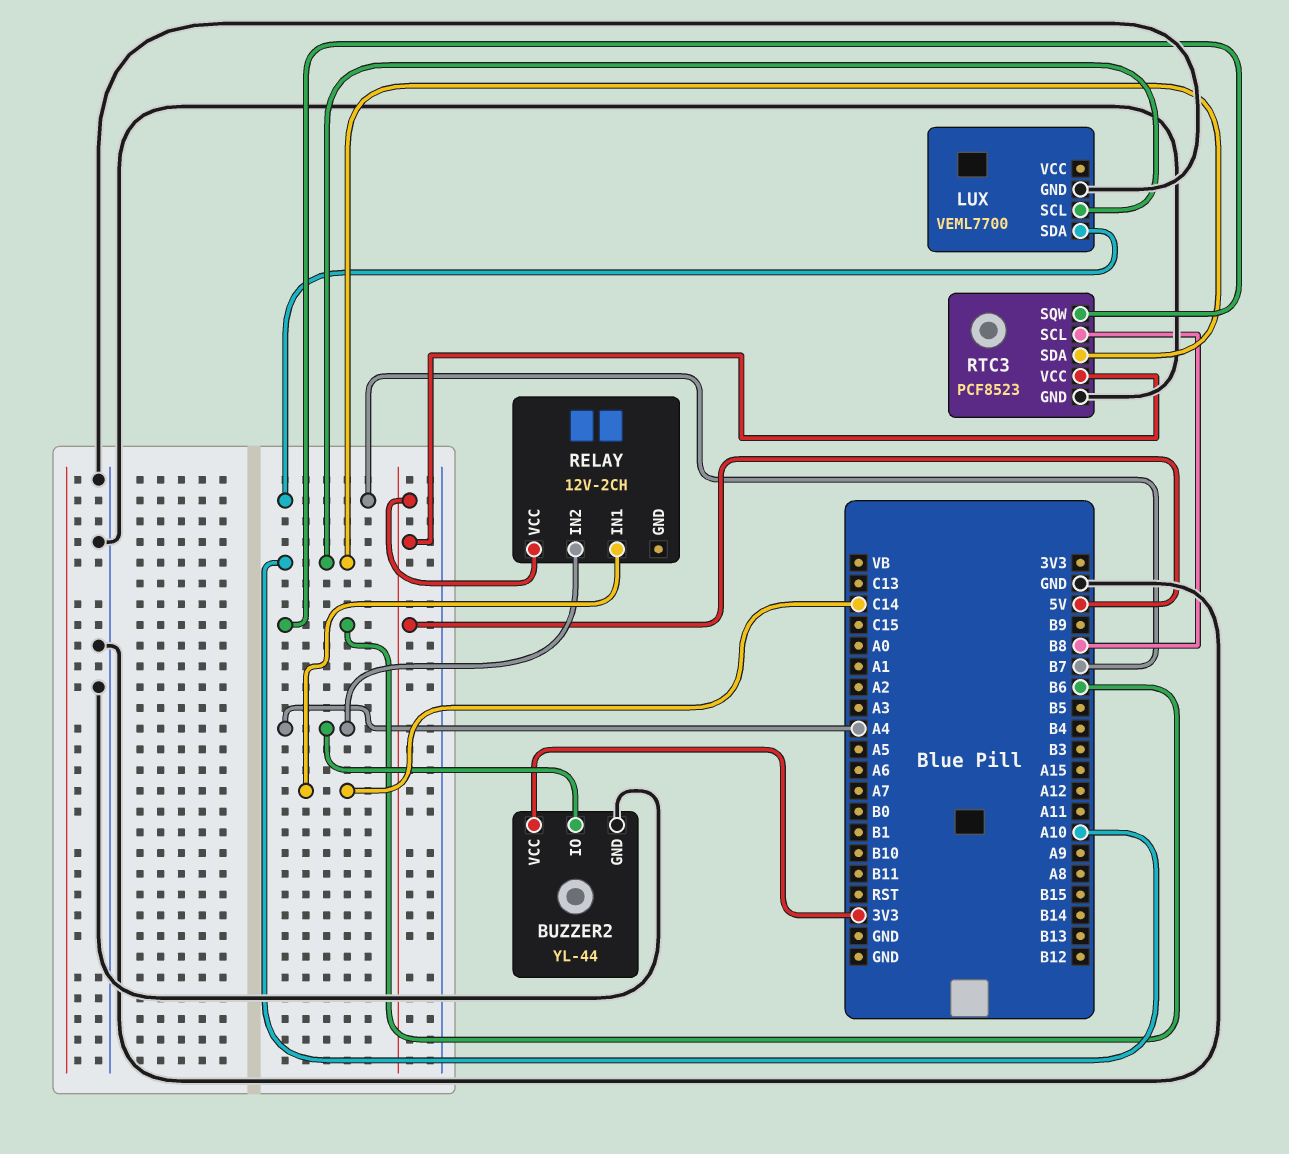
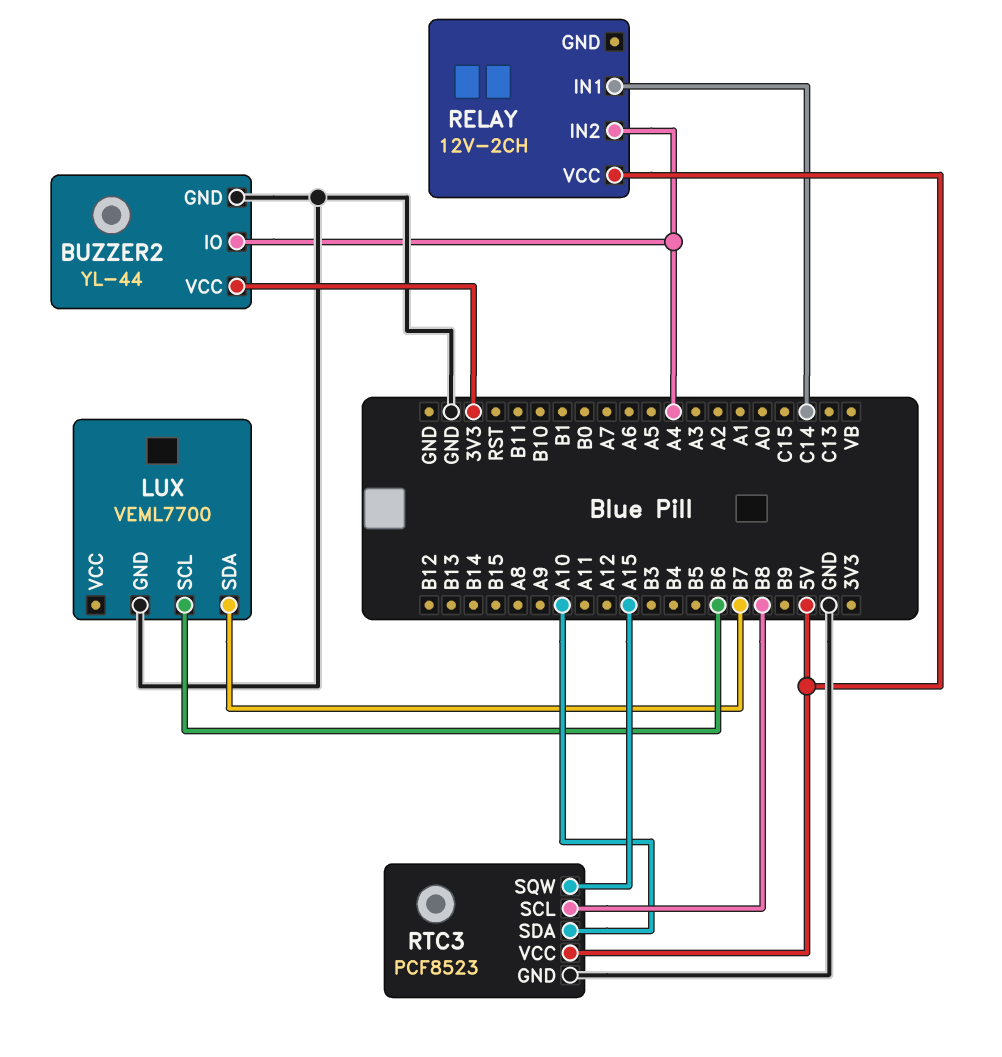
LUX pin SCL: A10 -> B6
RTC3 pin SQW: B6 -> A15

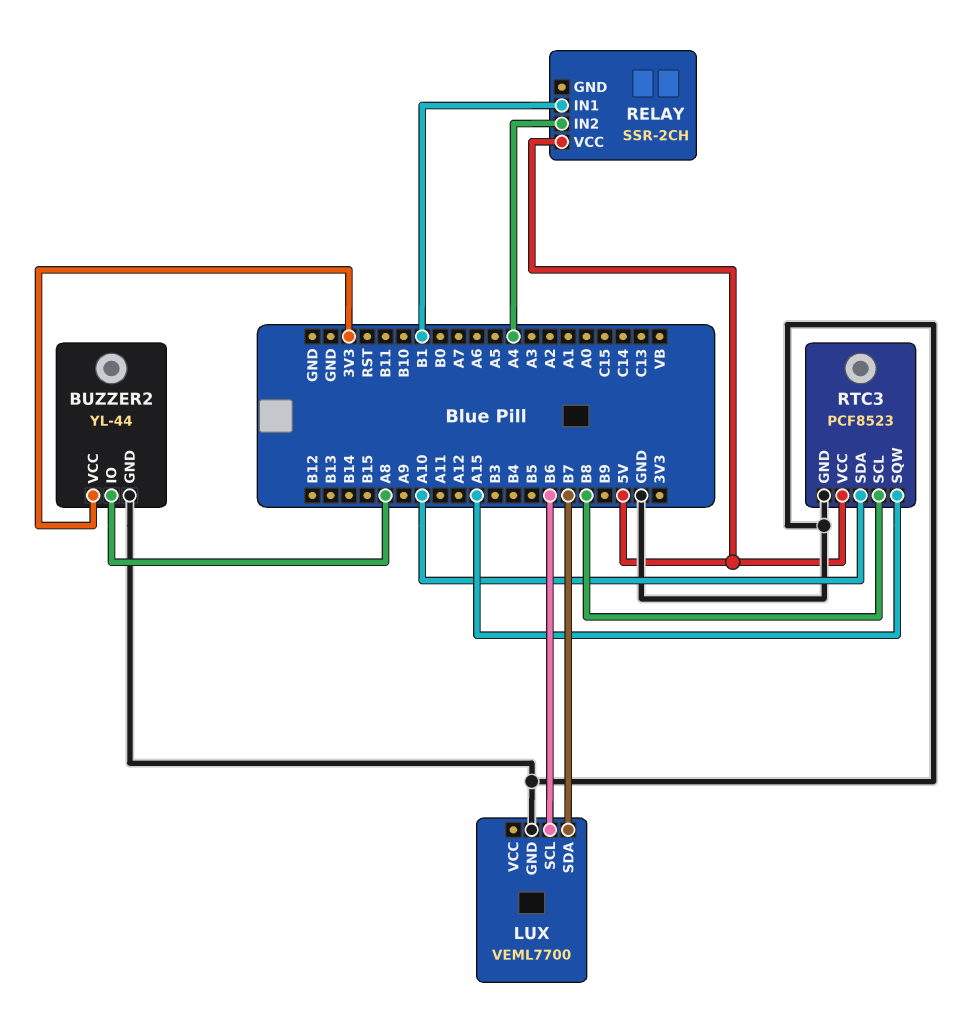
BUZZER2 pin IO: A4 -> A8
RELAY: 12V-2CH -> SSR-2CH
RELAY pin IN1: C14 -> B1

